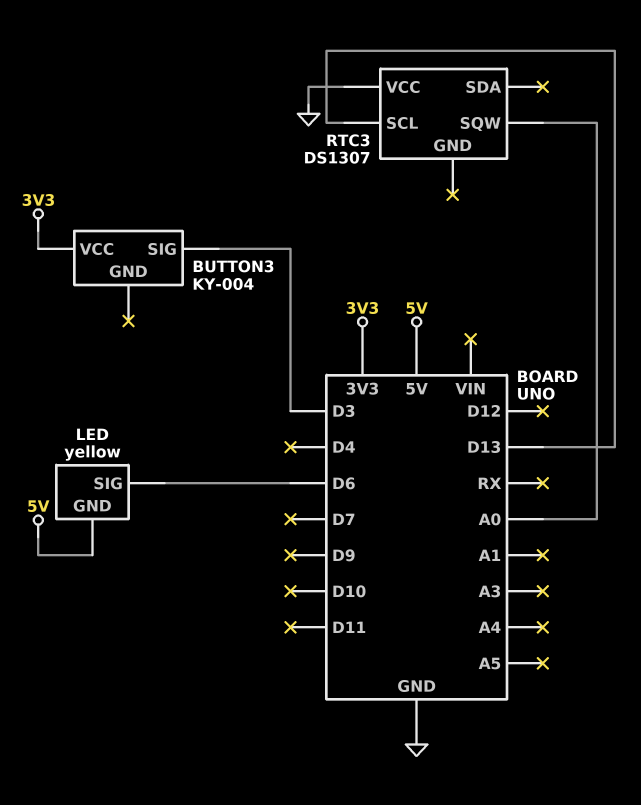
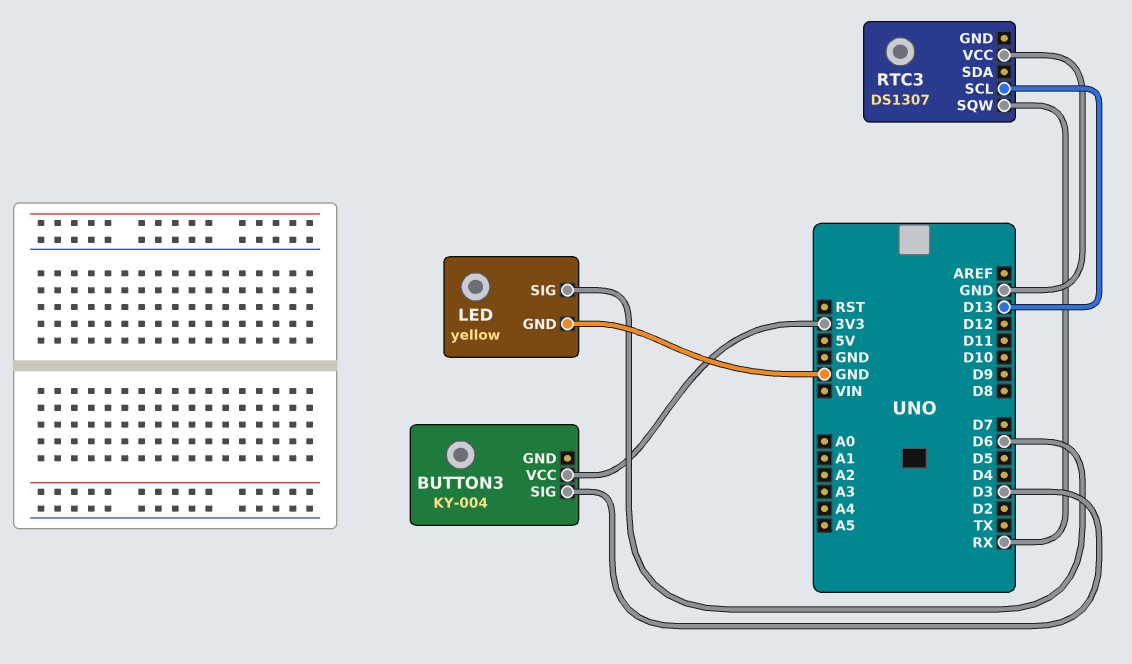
LED pin GND: 5V -> GND
RTC3 pin SQW: A0 -> RX

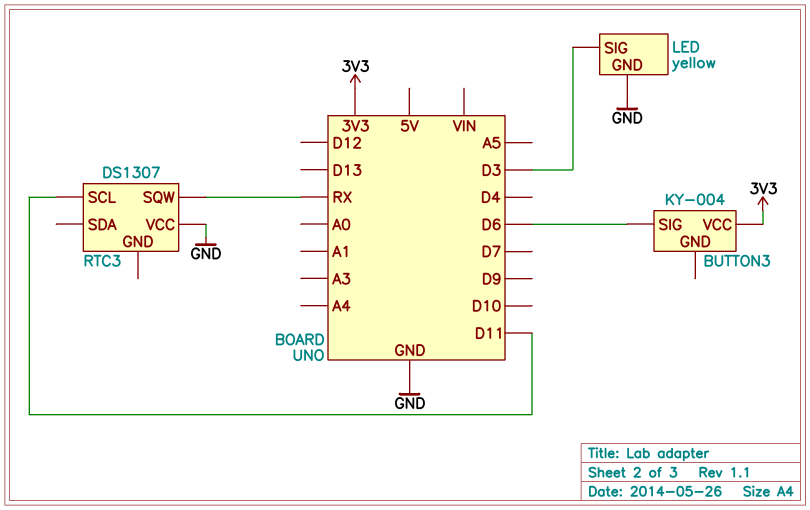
BUTTON3 pin SIG: D3 -> D6
LED pin SIG: D6 -> D3
RTC3 pin SCL: D13 -> D11

